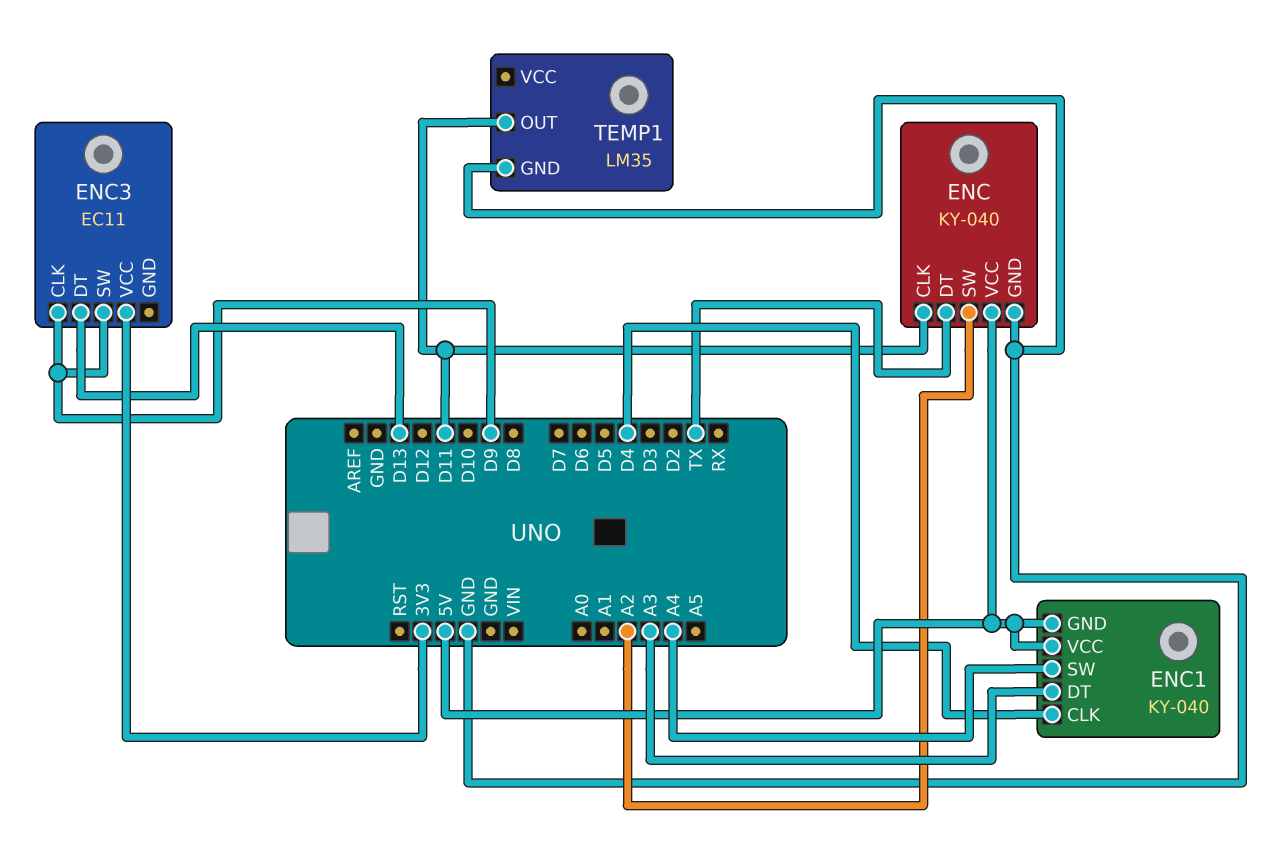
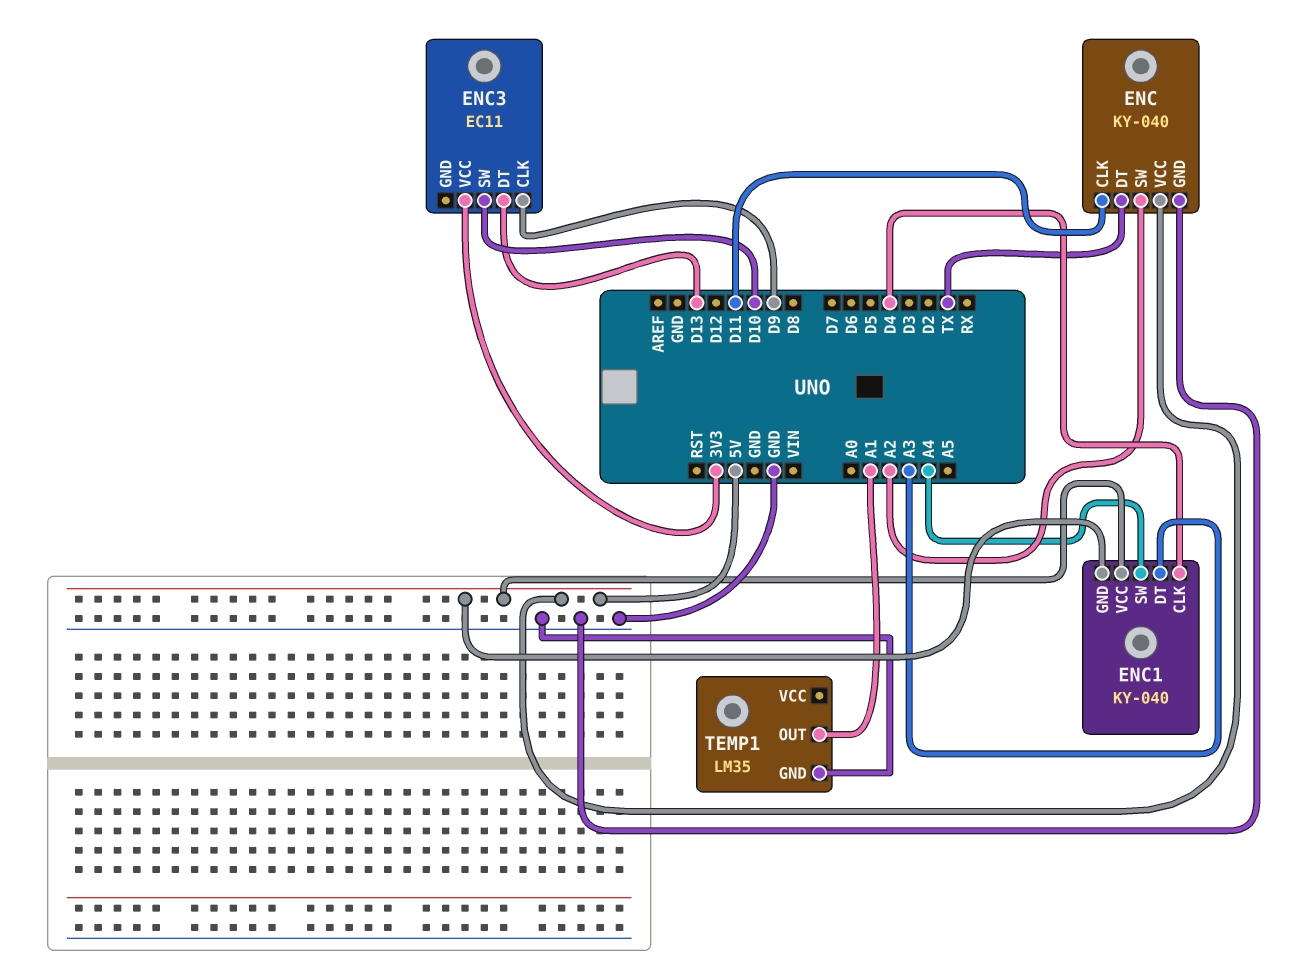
ENC3 pin SW: D9 -> D10
TEMP1 pin OUT: D11 -> A1

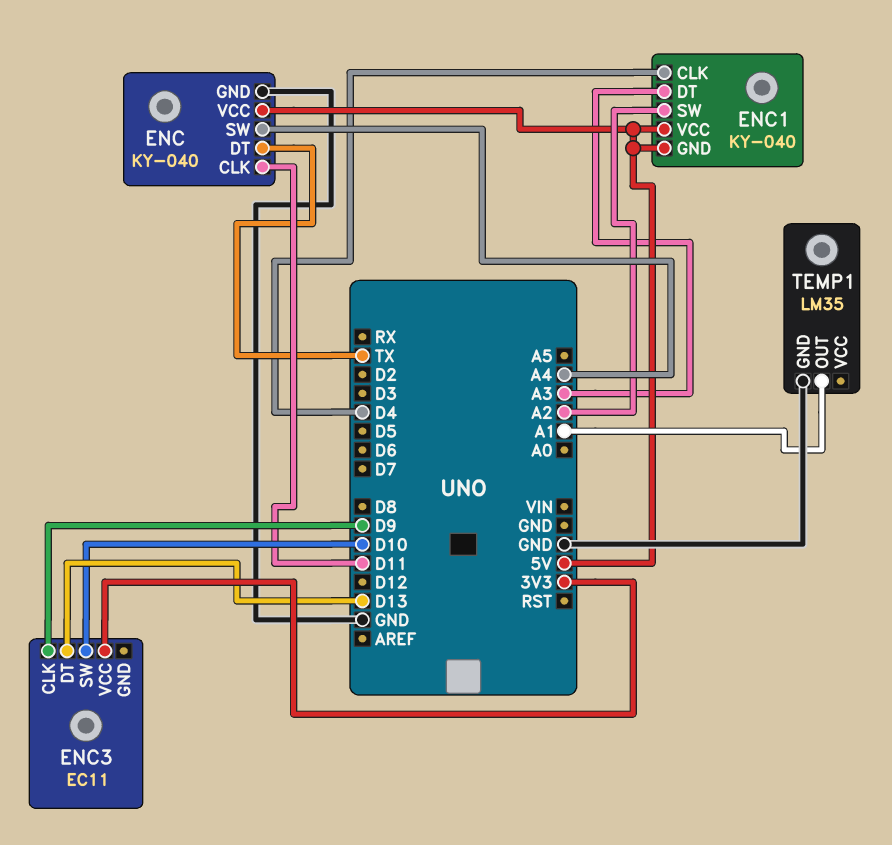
ENC pin SW: A2 -> A4
ENC1 pin SW: A4 -> A2

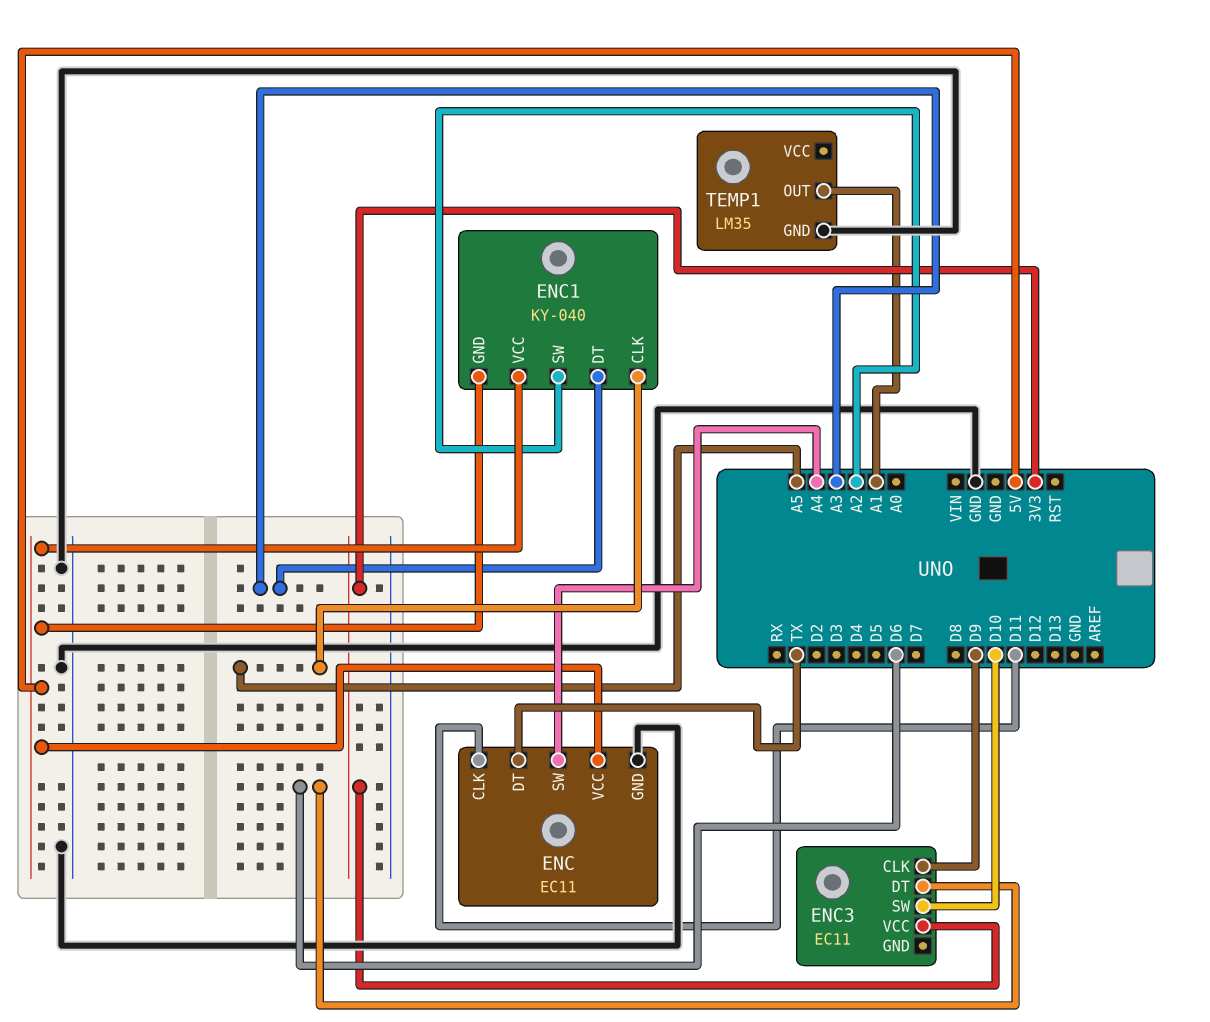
ENC: KY-040 -> EC11
ENC1 pin CLK: D4 -> A5
ENC3 pin DT: D13 -> D6

